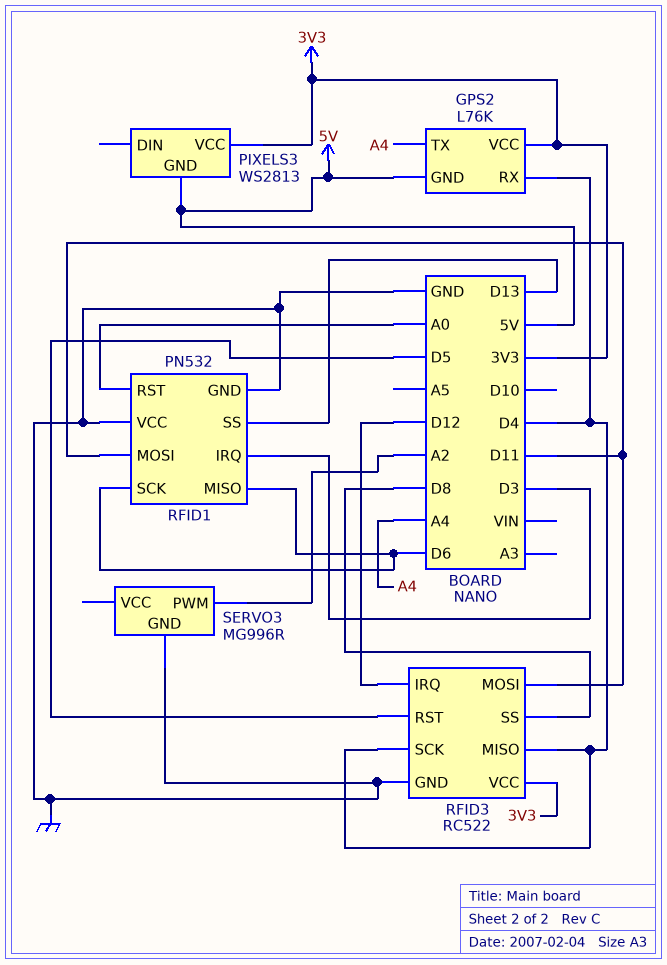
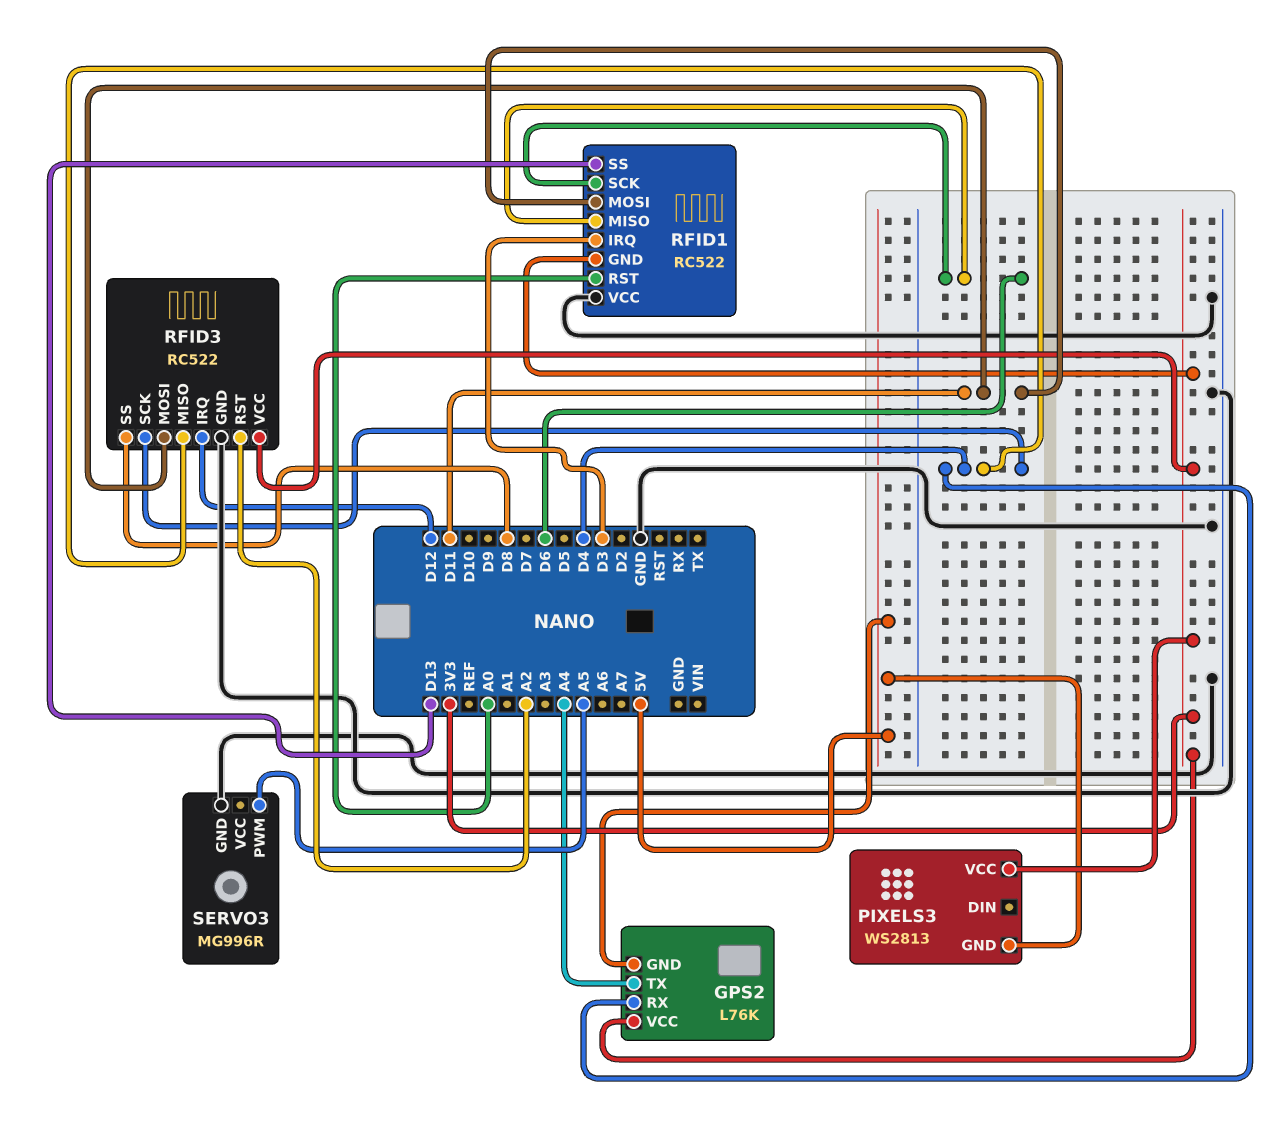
RFID1: PN532 -> RC522
RFID1 pin GND: GND -> 3V3
RFID3 pin RST: D5 -> A2
SERVO3 pin PWM: A2 -> A5

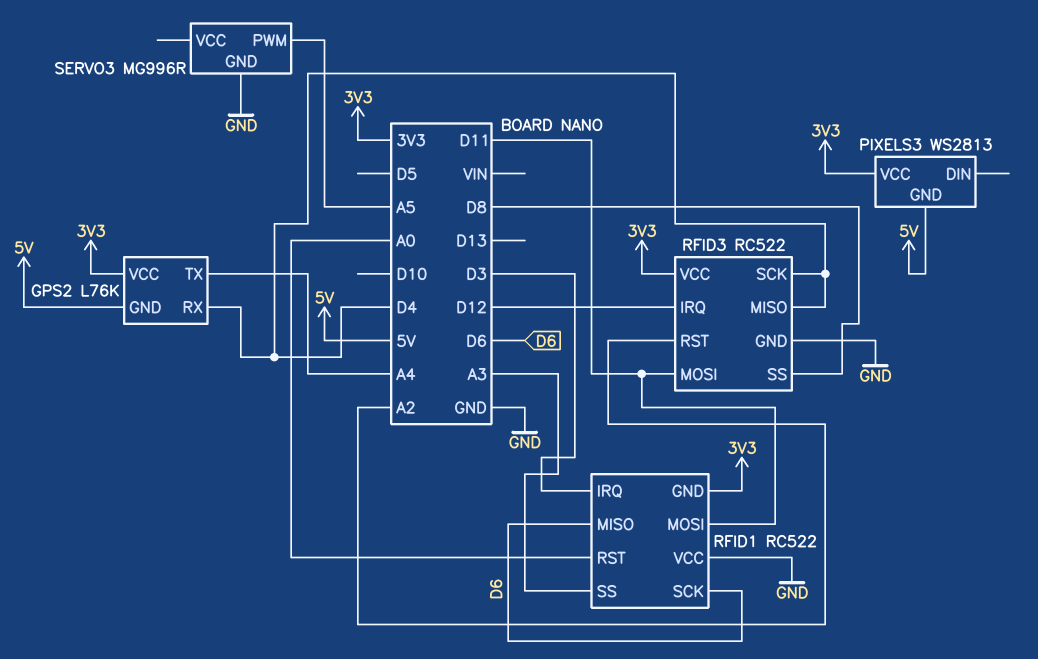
RFID1 pin SS: D13 -> A3

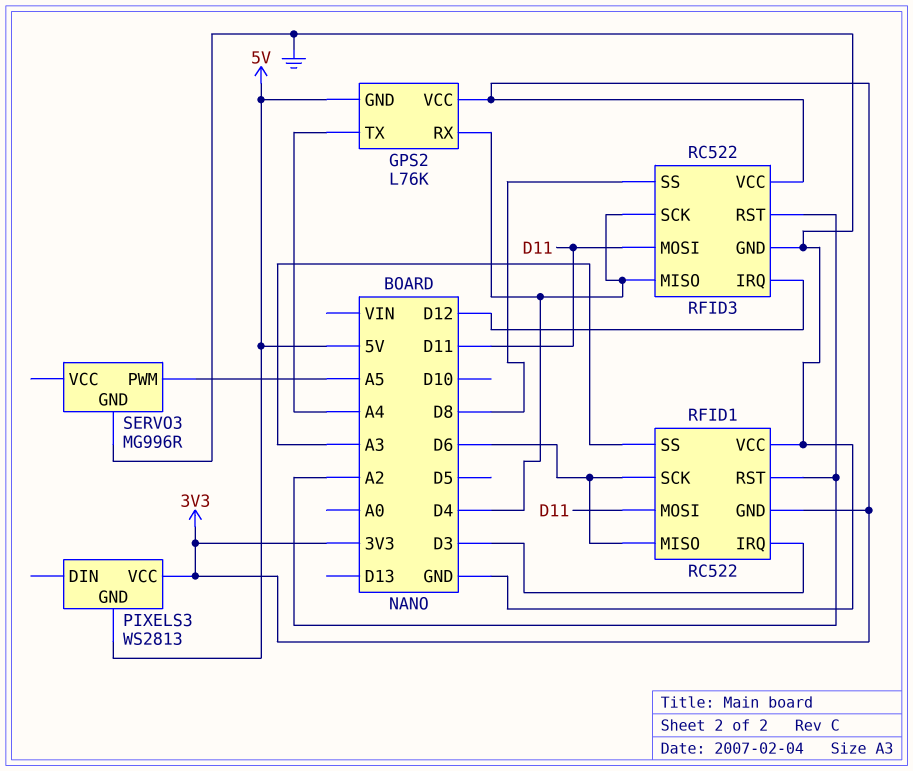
RFID1 pin RST: A0 -> A2

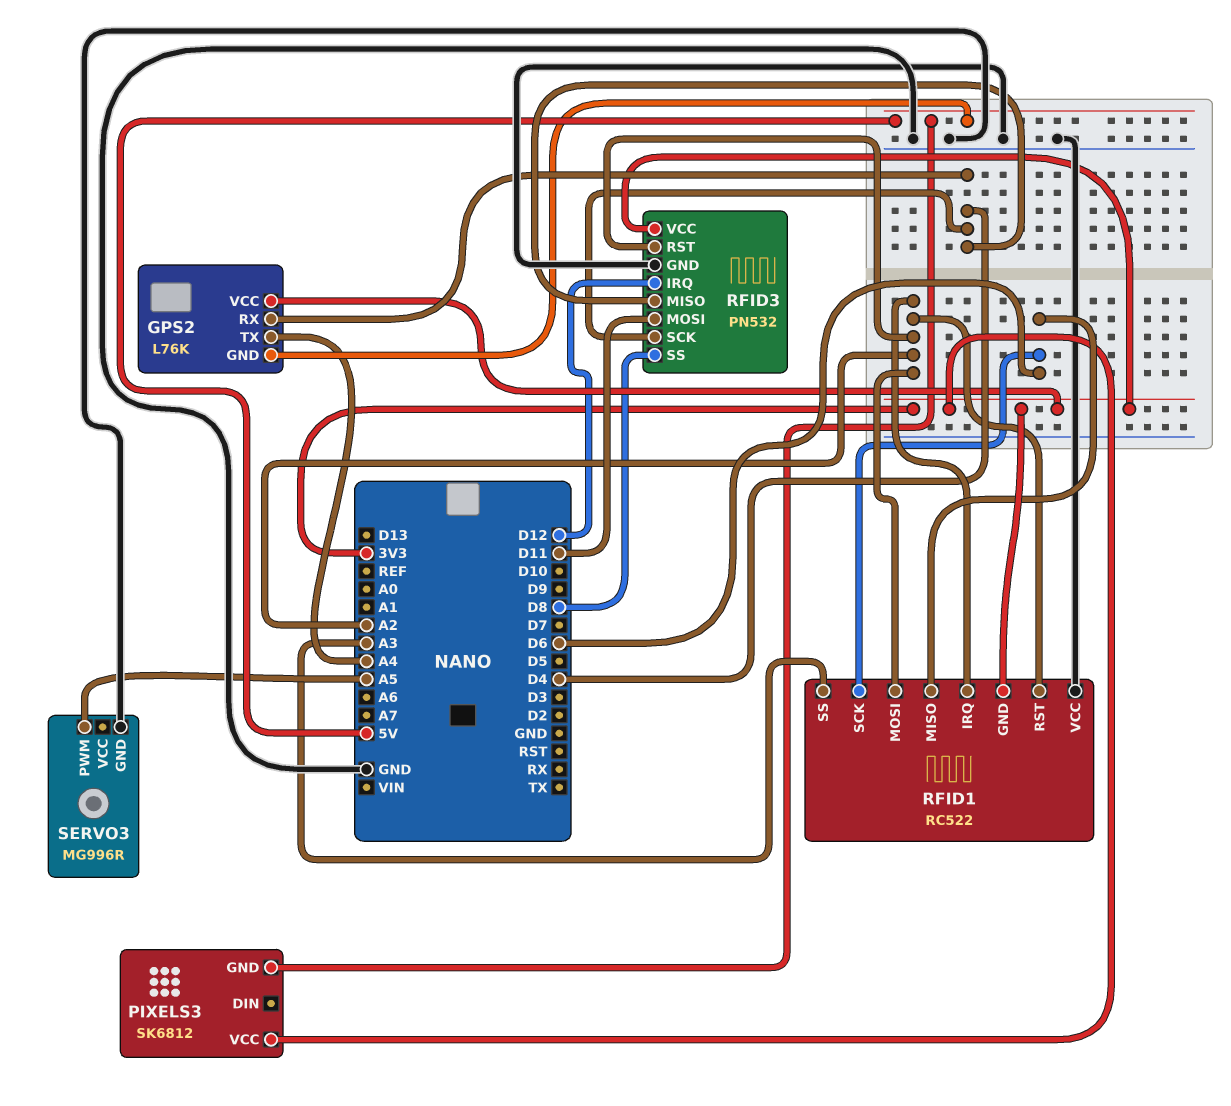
PIXELS3: WS2813 -> SK6812
RFID1 pin IRQ: D3 -> A2
RFID1 pin MOSI: D11 -> A2
RFID3: RC522 -> PN532

